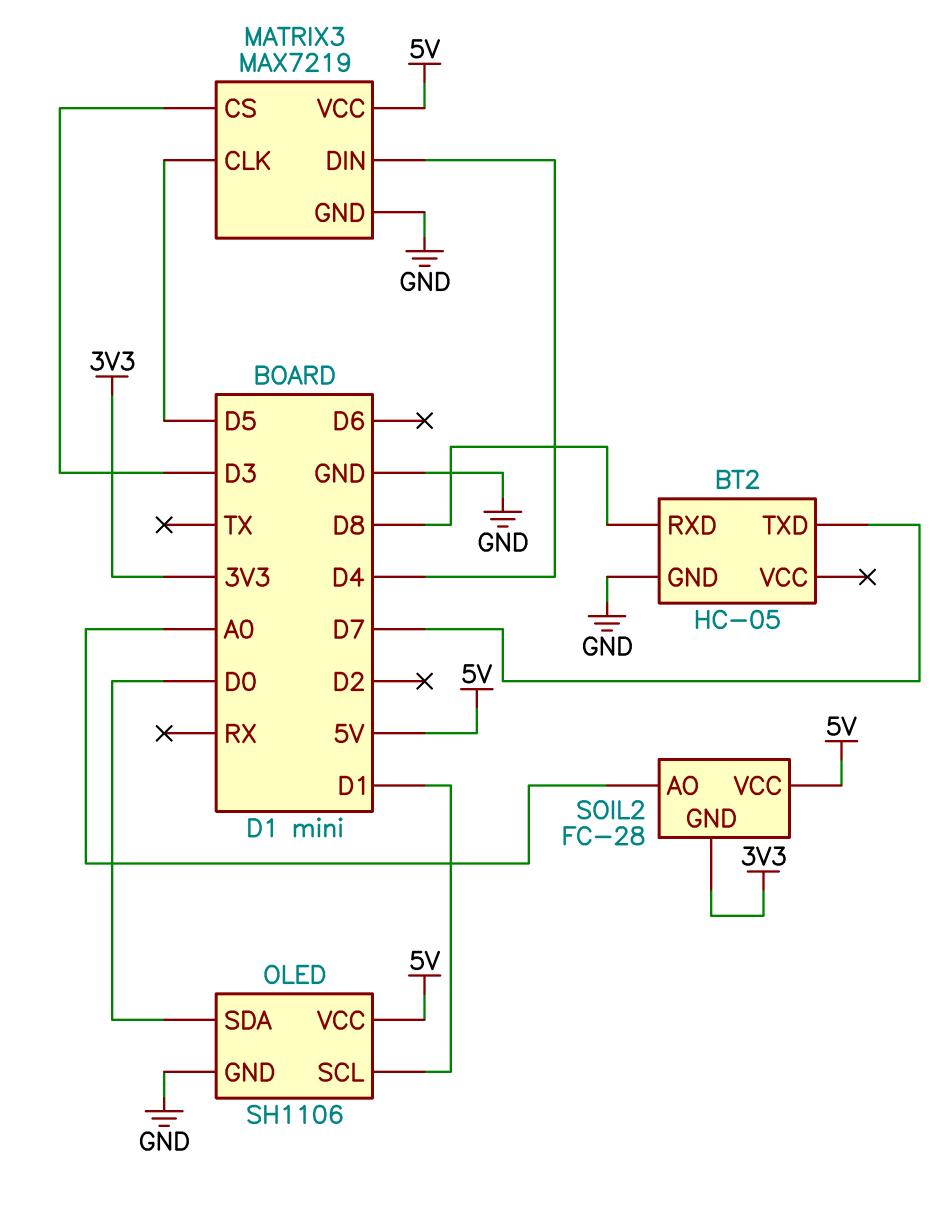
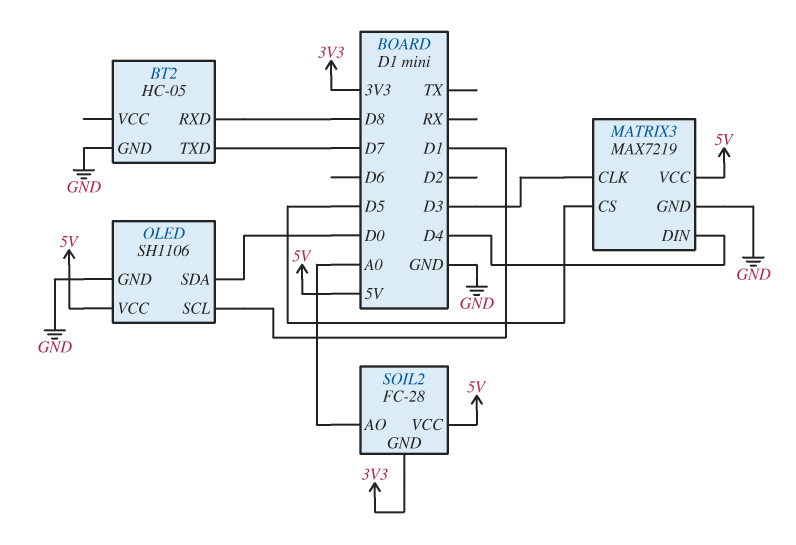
MATRIX3 pin CLK: D5 -> D3
MATRIX3 pin CS: D3 -> D5

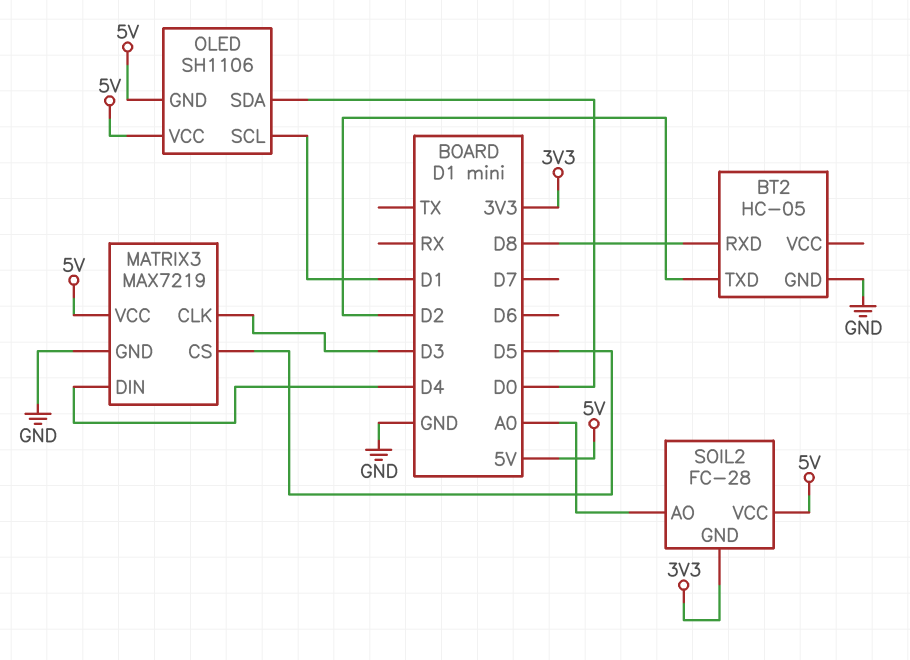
BT2 pin TXD: D7 -> D2
OLED pin GND: GND -> 5V

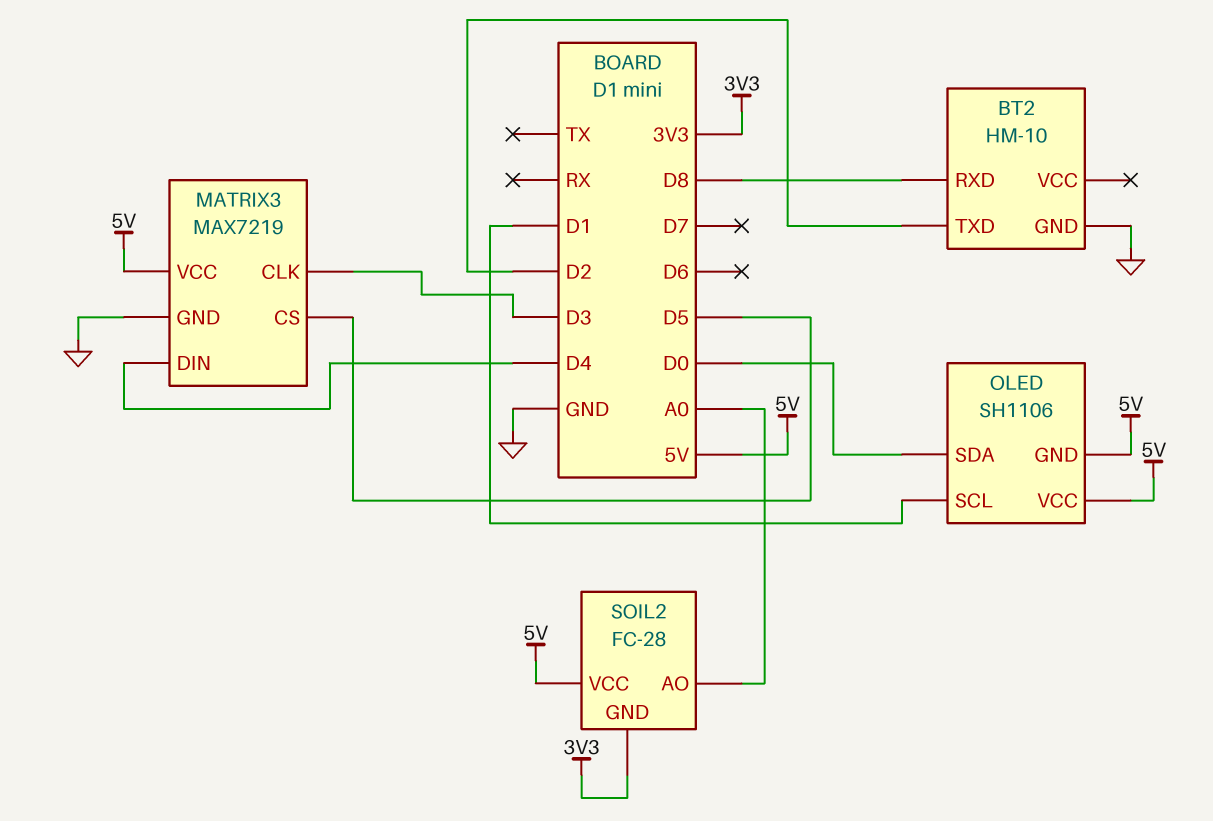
BT2: HC-05 -> HM-10

